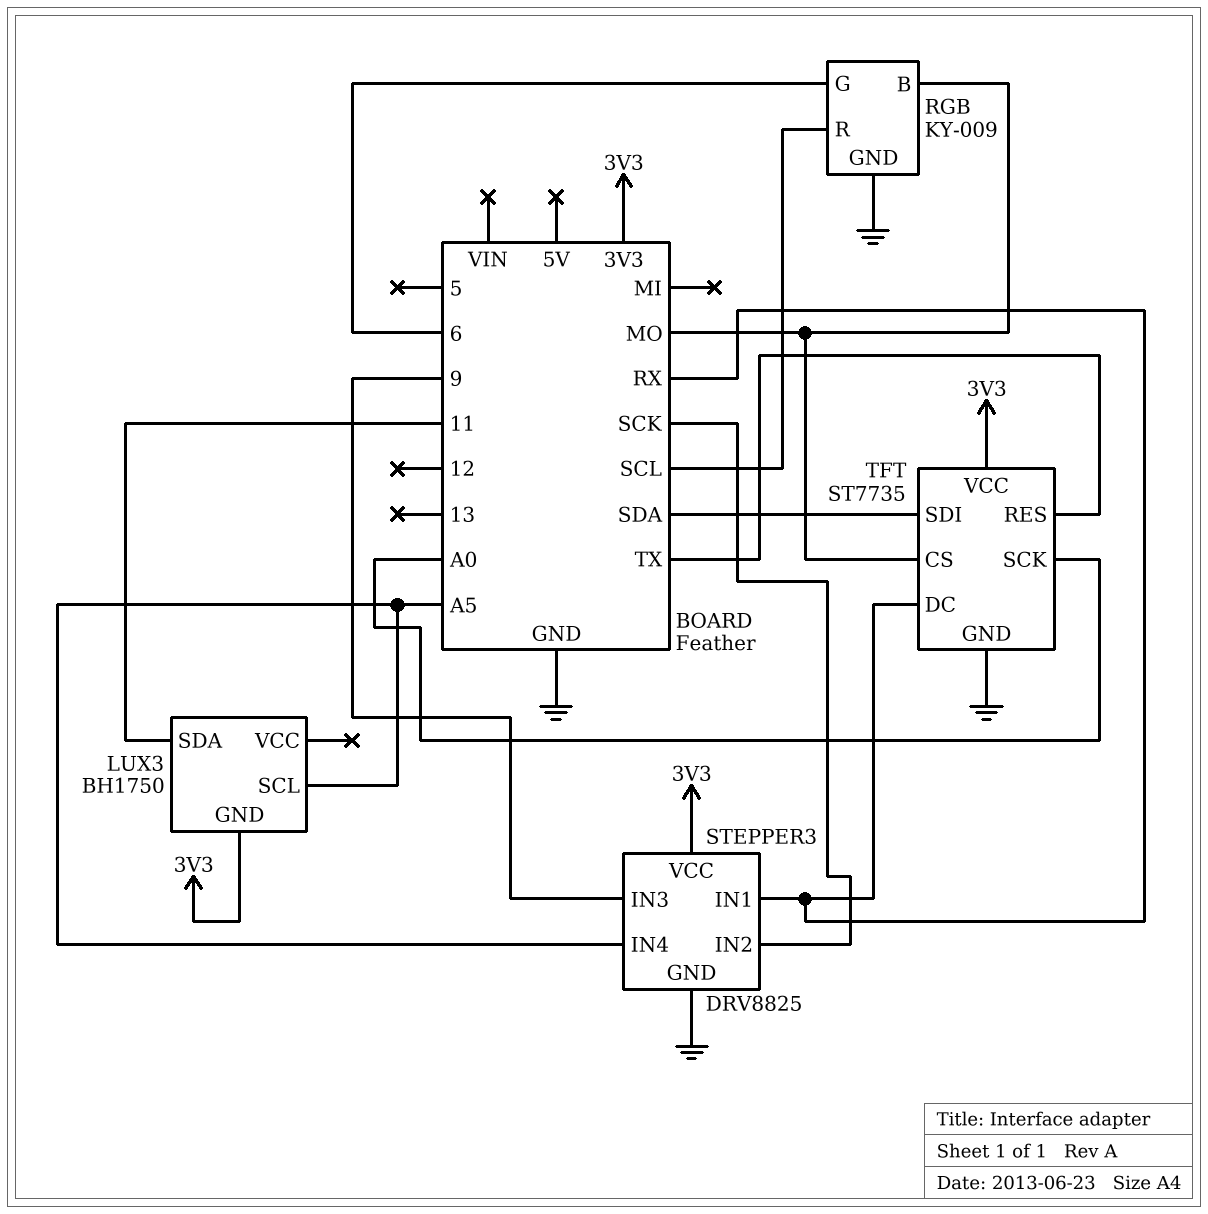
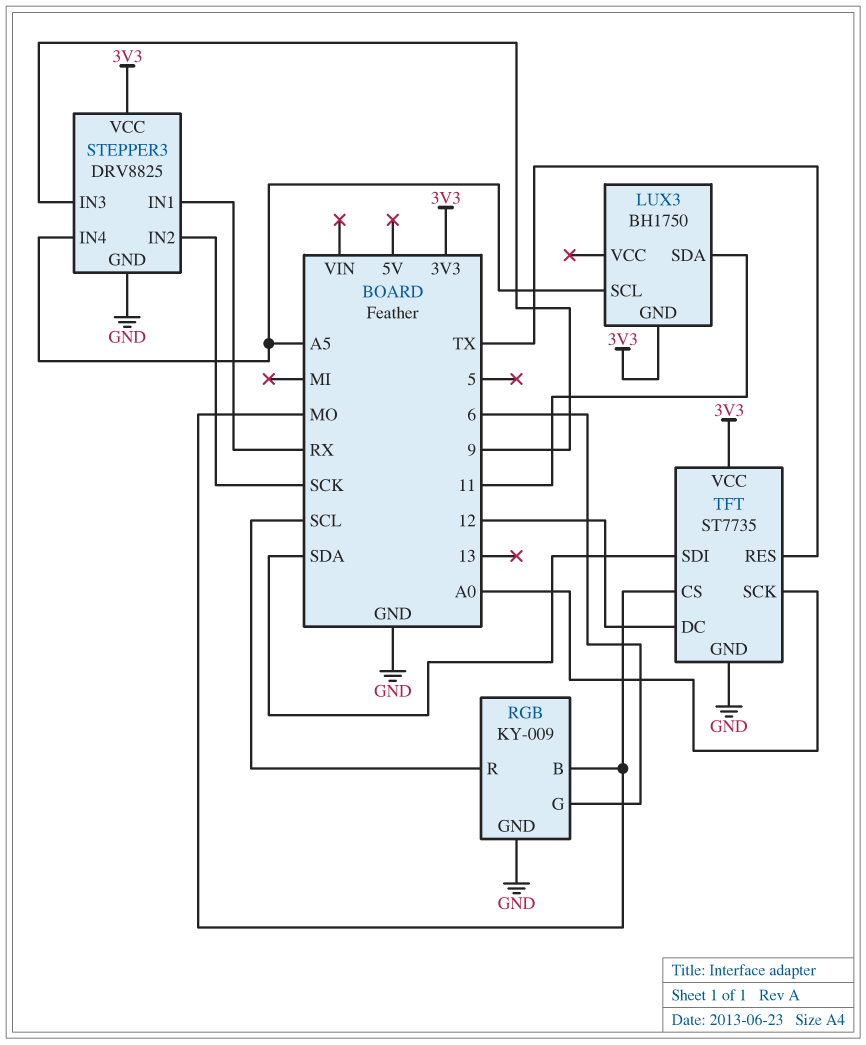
TFT pin DC: RX -> 12

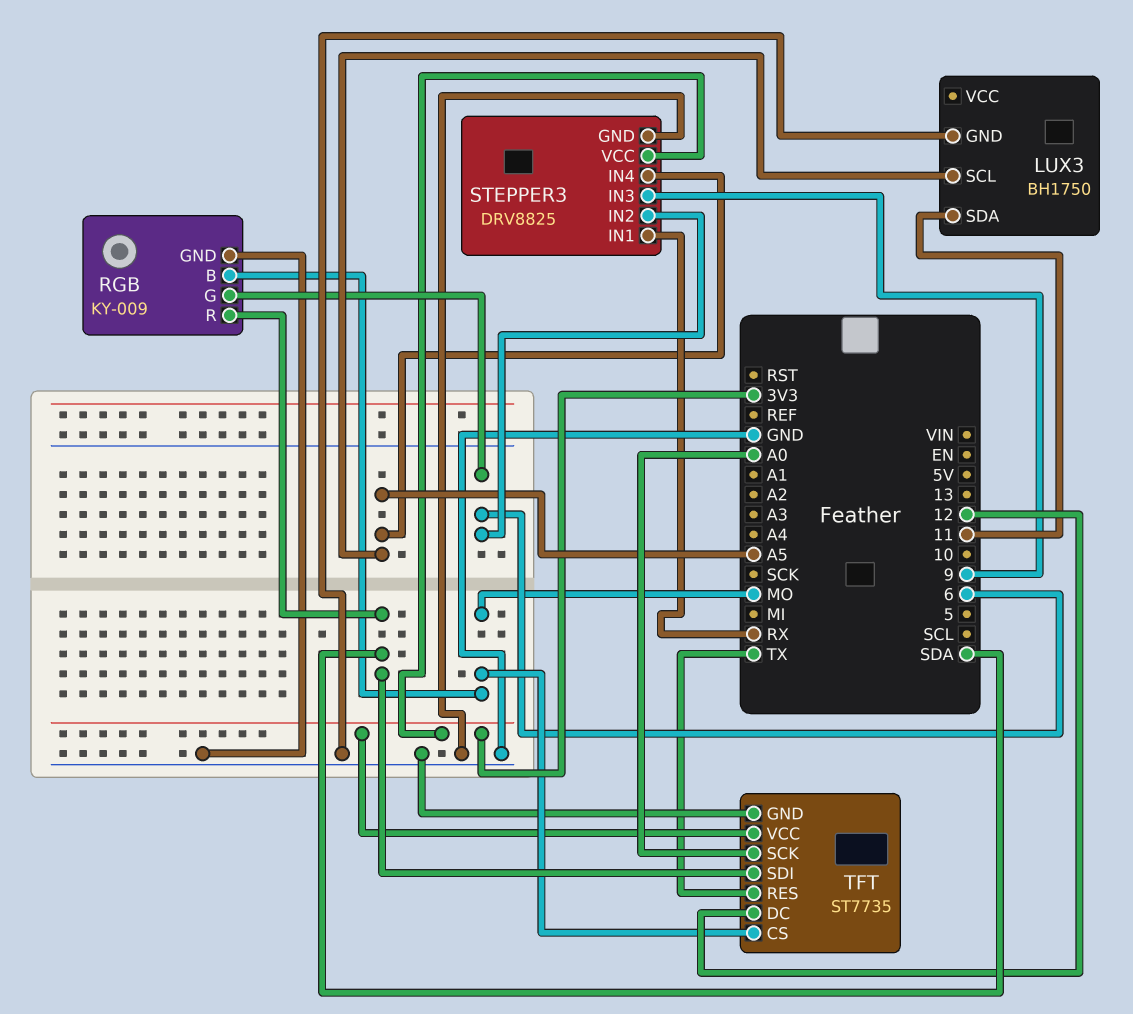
LUX3 pin GND: 3V3 -> GND
RGB pin R: SCL -> SDA
STEPPER3 pin IN2: SCK -> 6

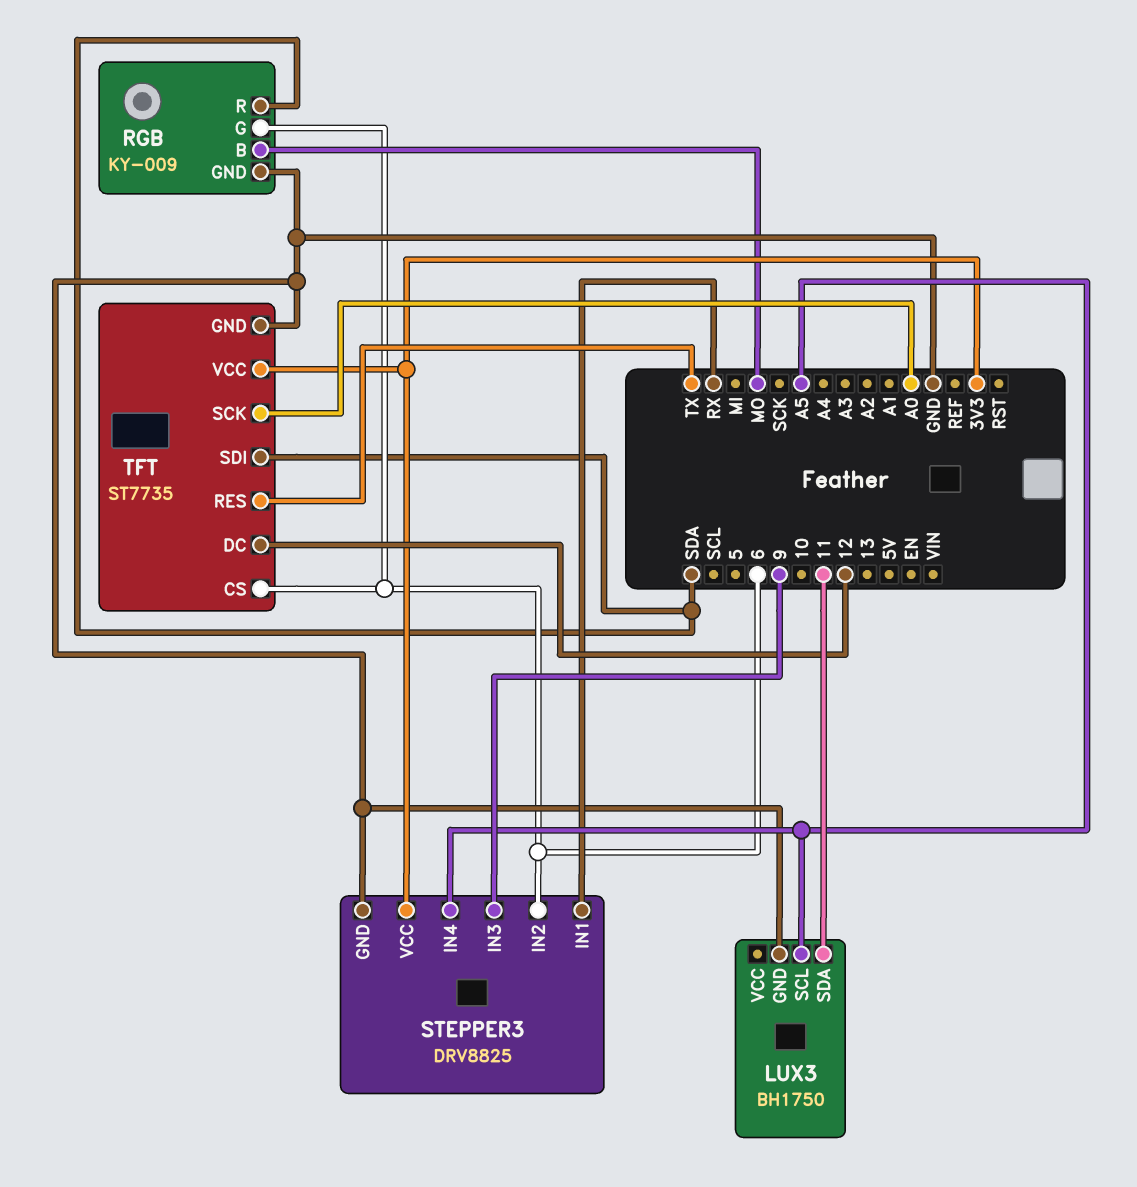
TFT pin CS: MO -> 6

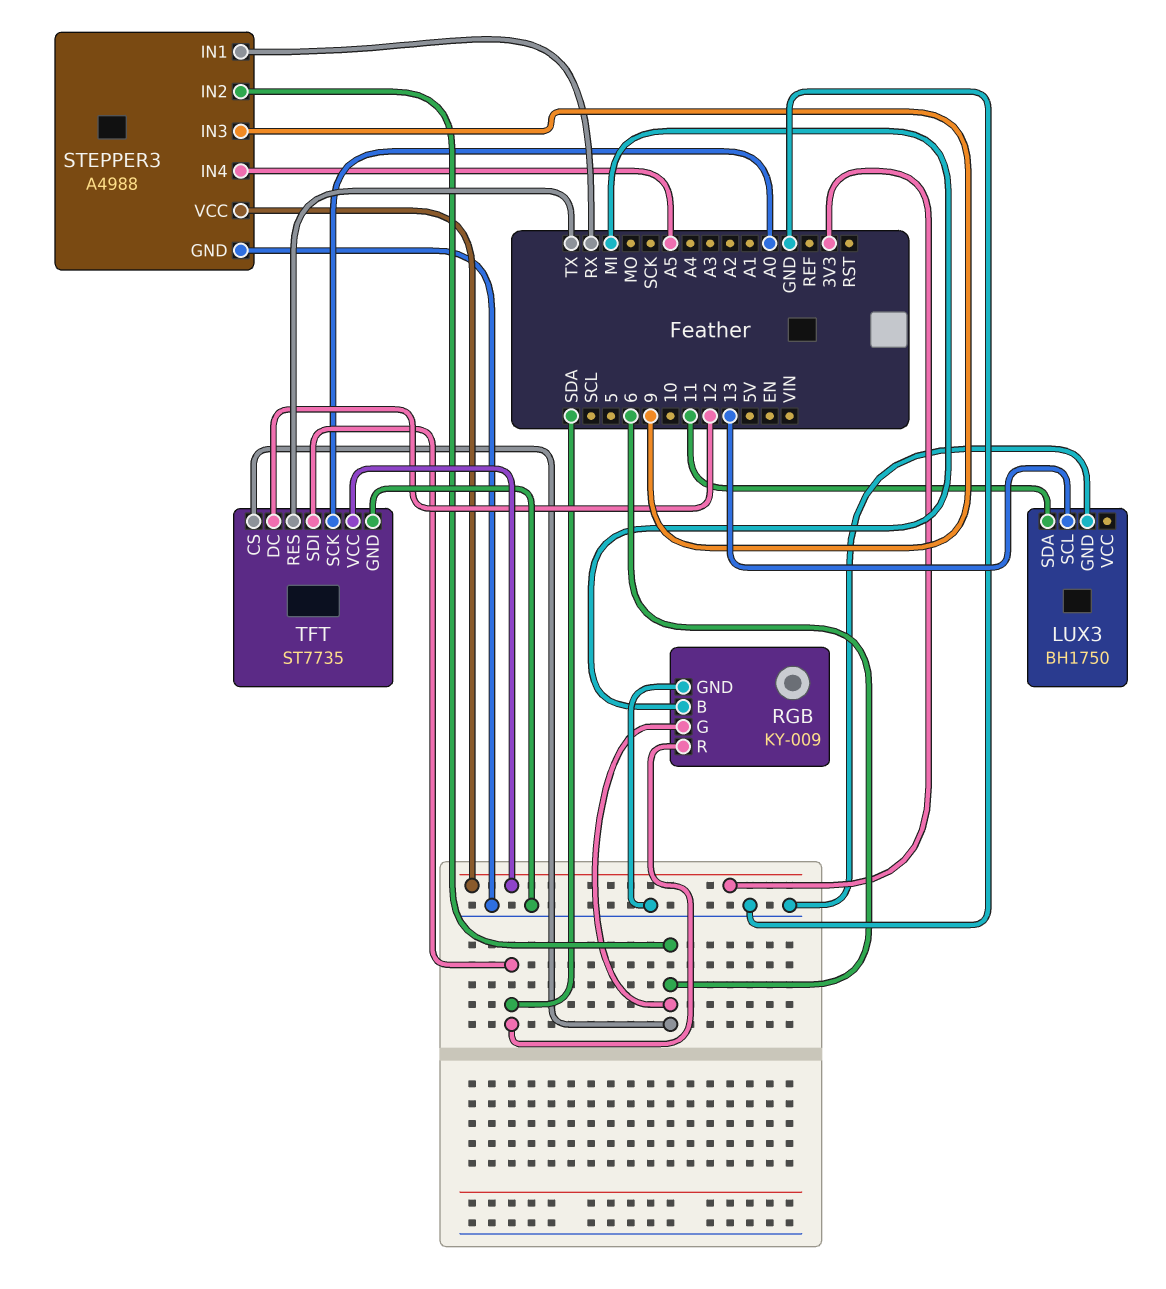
LUX3 pin SCL: A5 -> 13
RGB pin B: MO -> MI
STEPPER3: DRV8825 -> A4988

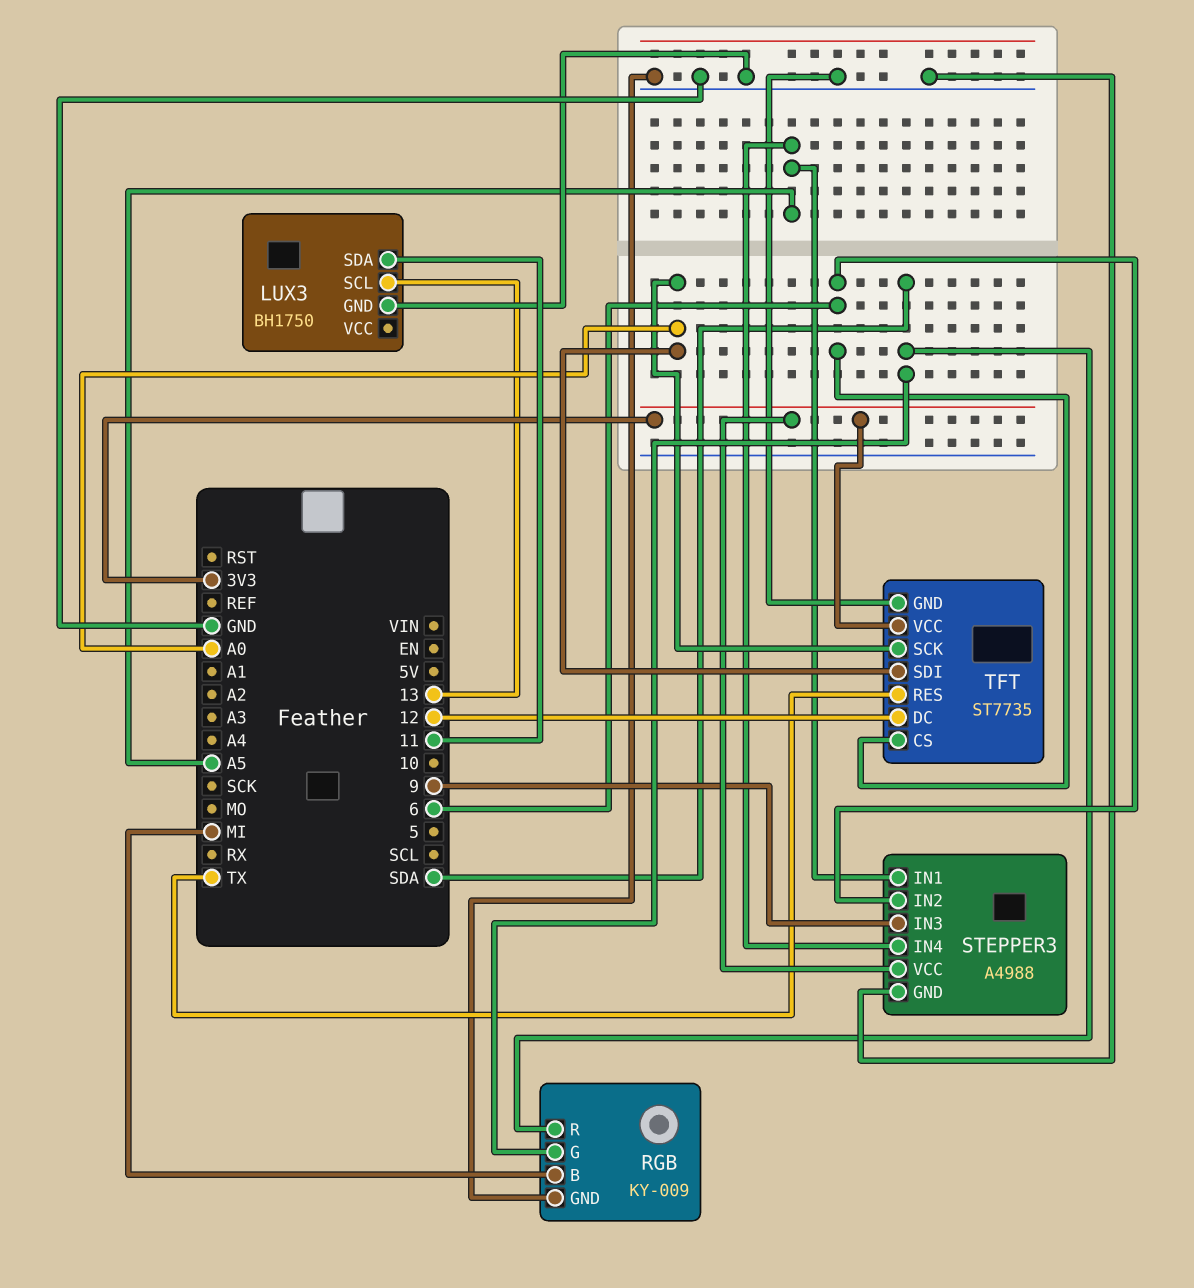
RGB pin G: 6 -> SDA
STEPPER3 pin IN1: RX -> A5
TFT pin SDI: SDA -> A0

